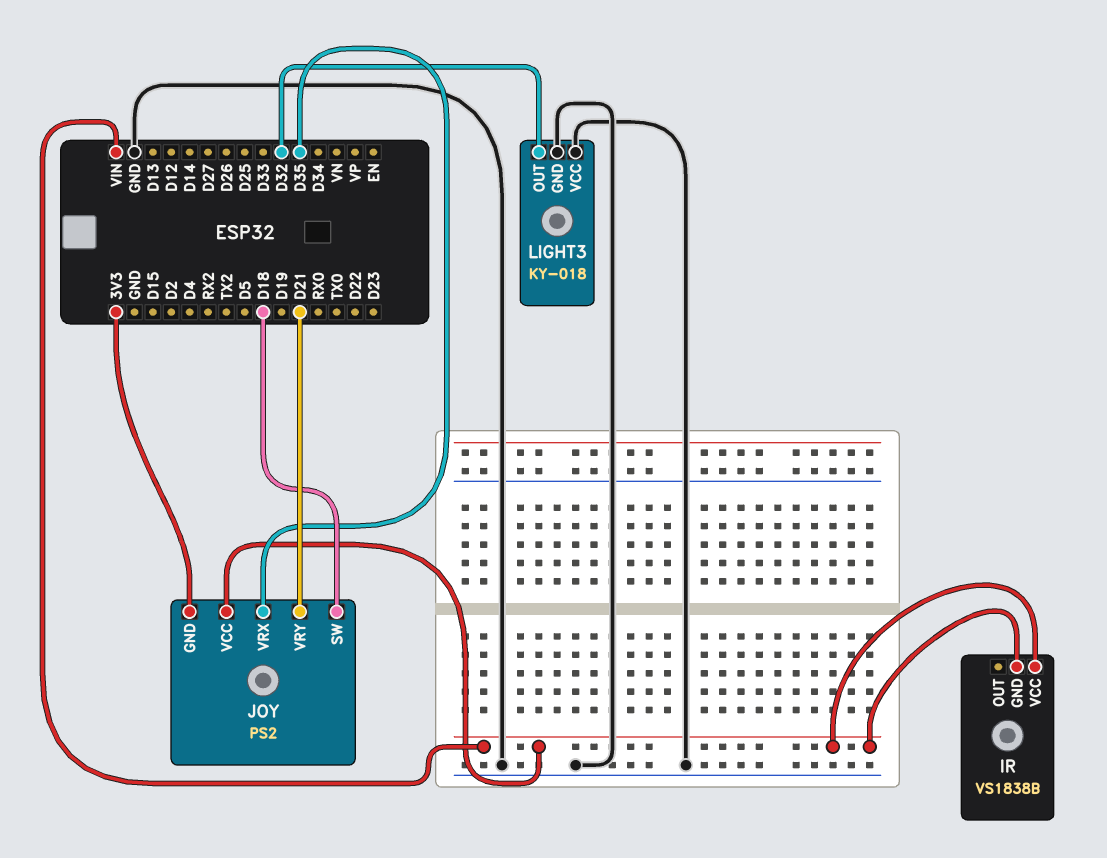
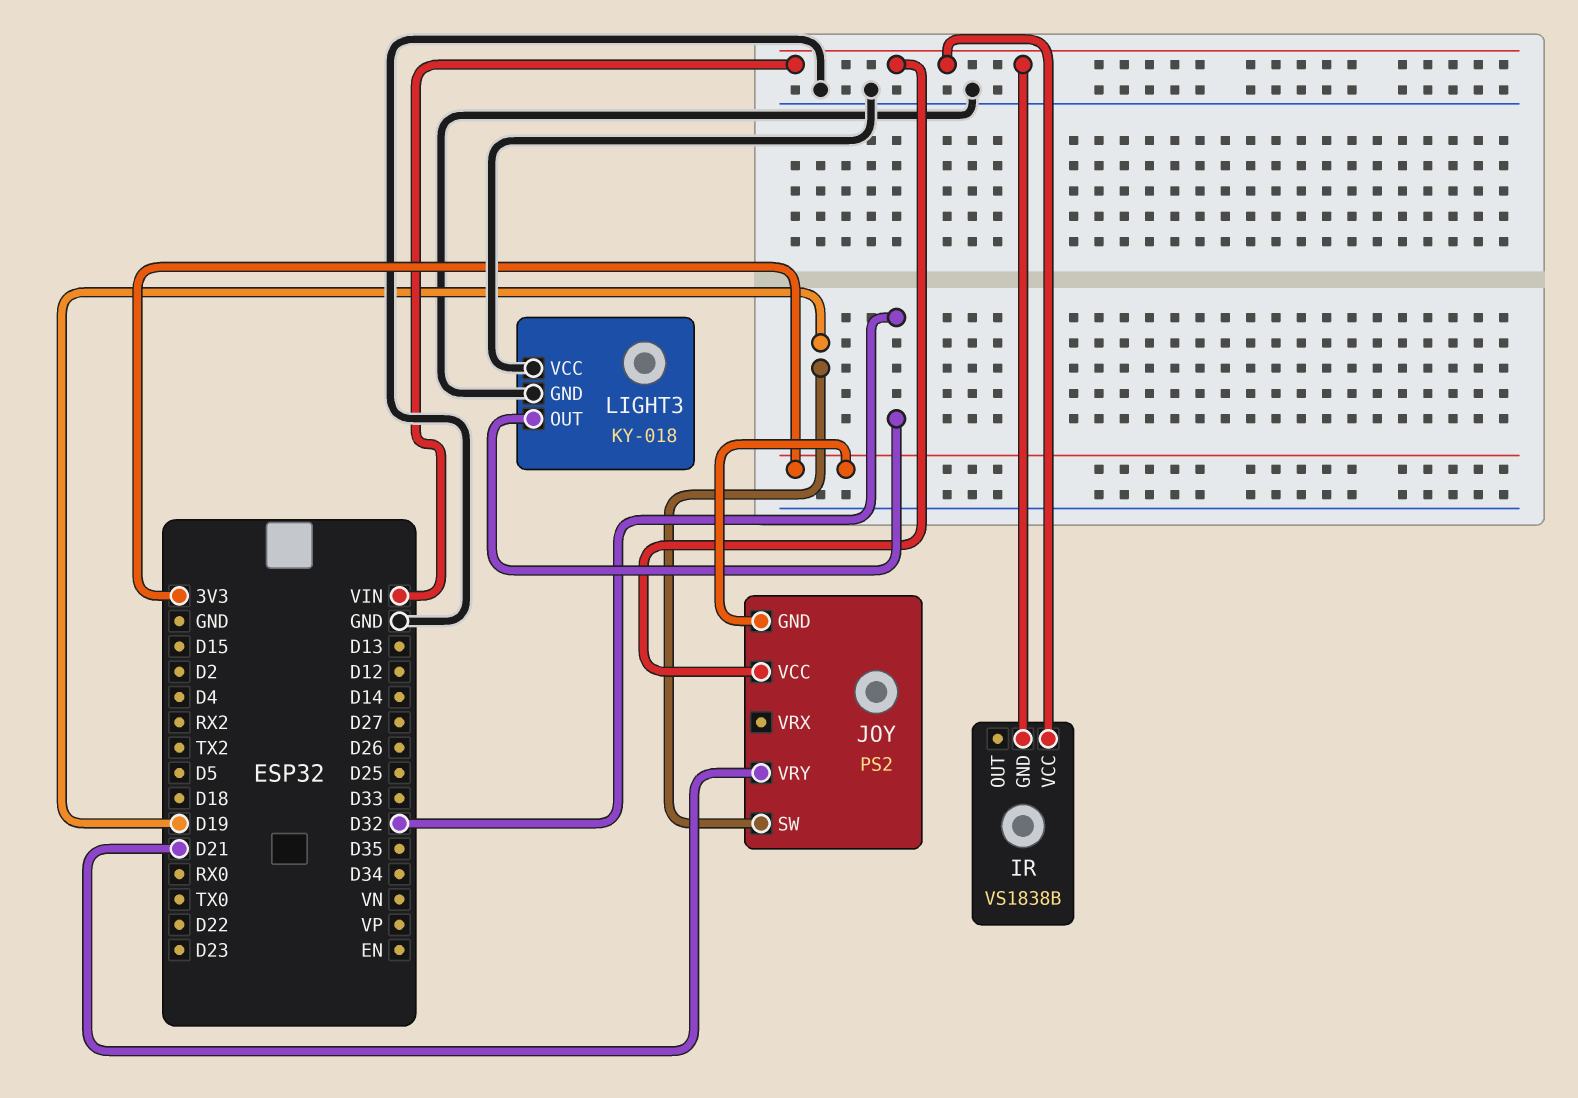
JOY pin SW: D18 -> D19
JOY pin VRX: D35 -> none

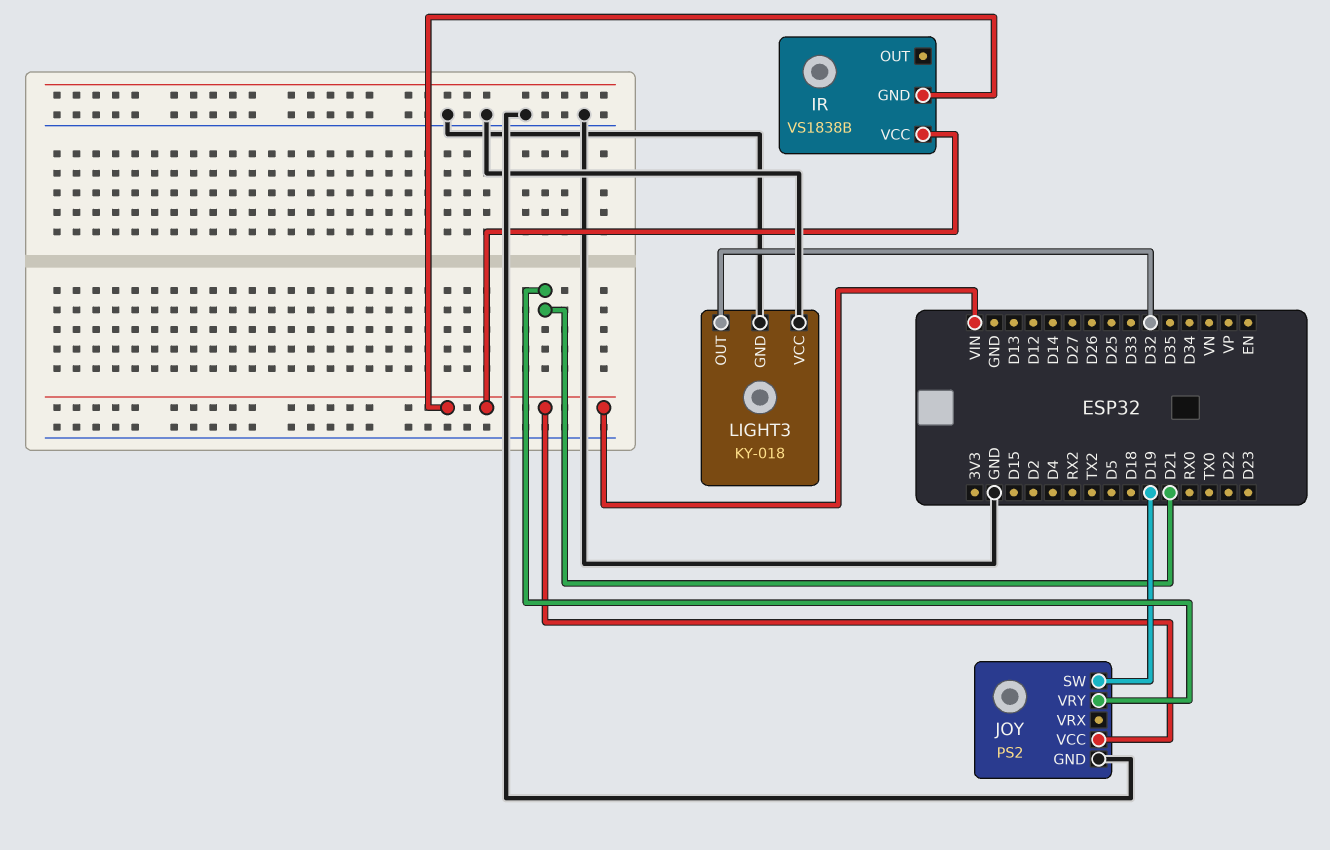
JOY pin GND: 3V3 -> GND

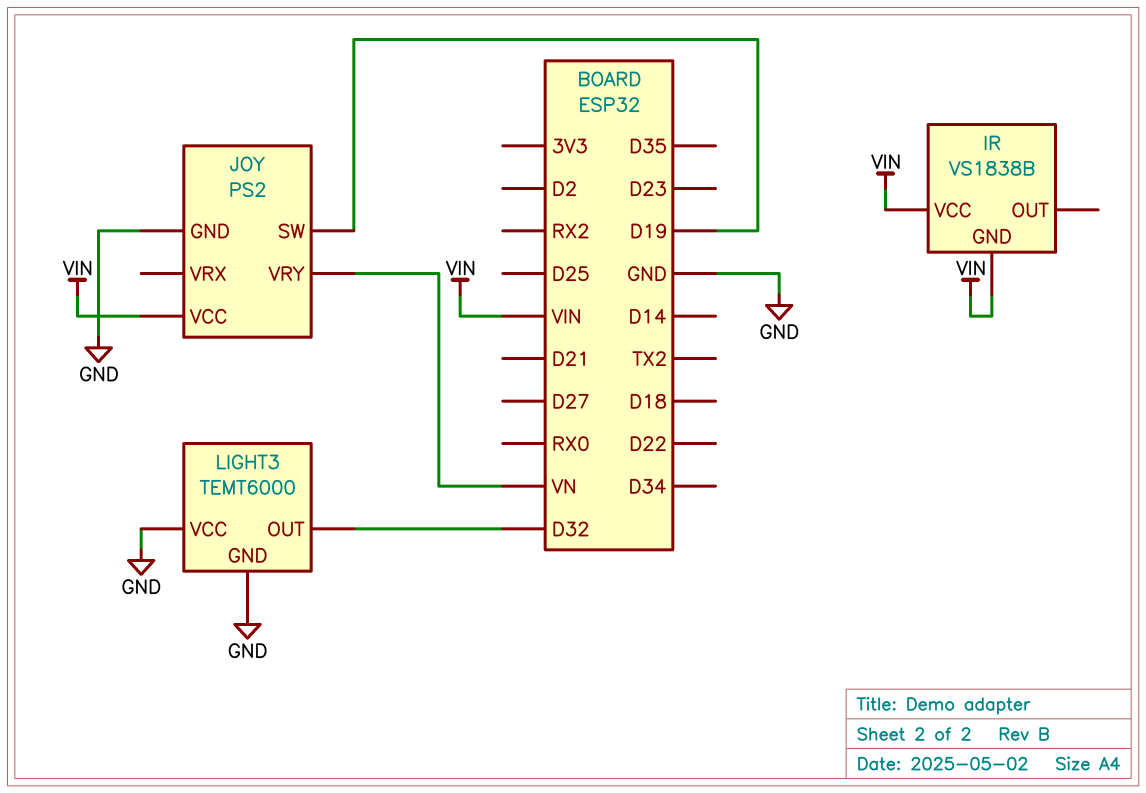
JOY pin VRY: D21 -> VN
LIGHT3: KY-018 -> TEMT6000

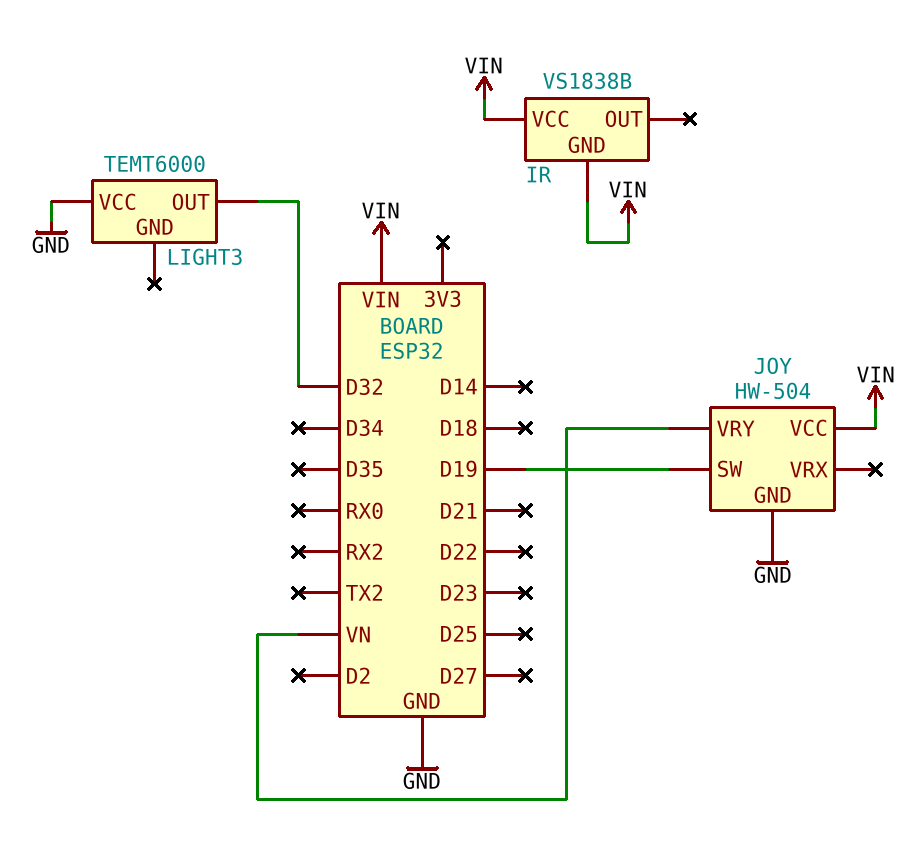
JOY: PS2 -> HW-504
LIGHT3 pin GND: GND -> none

